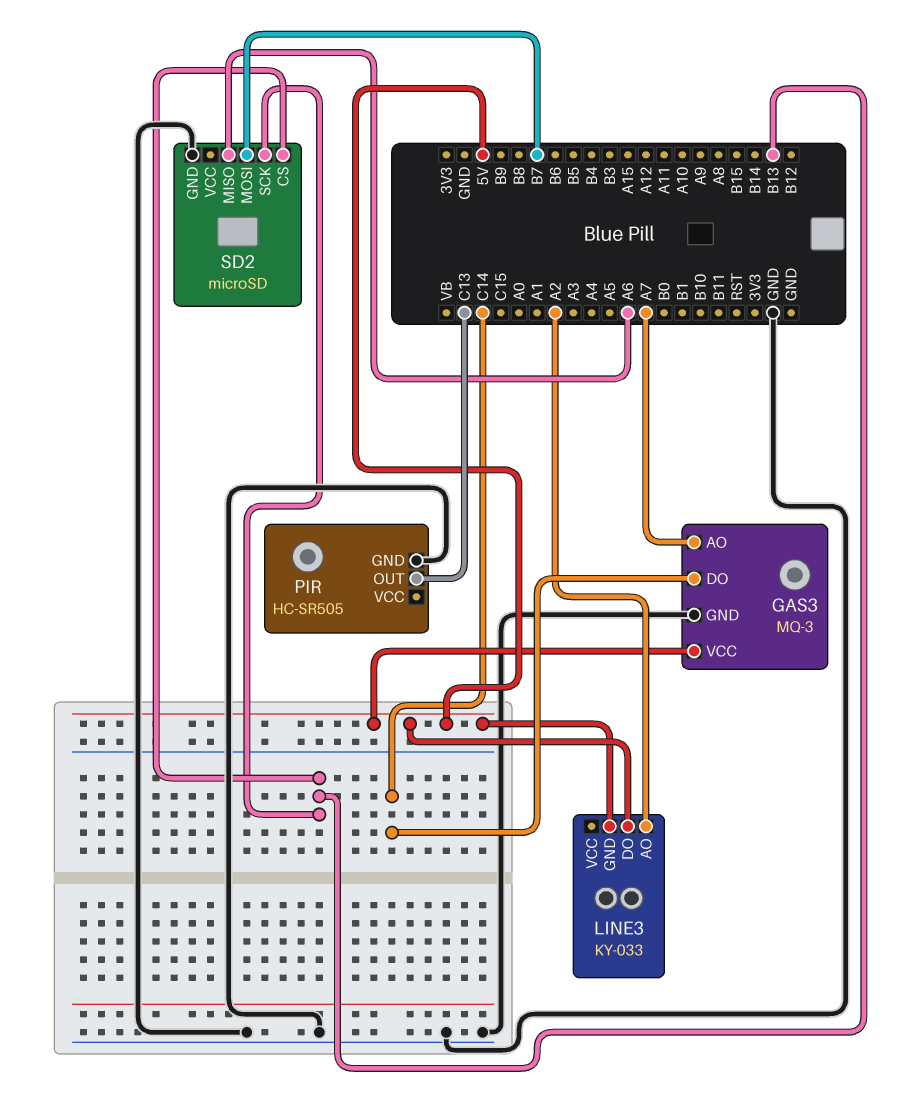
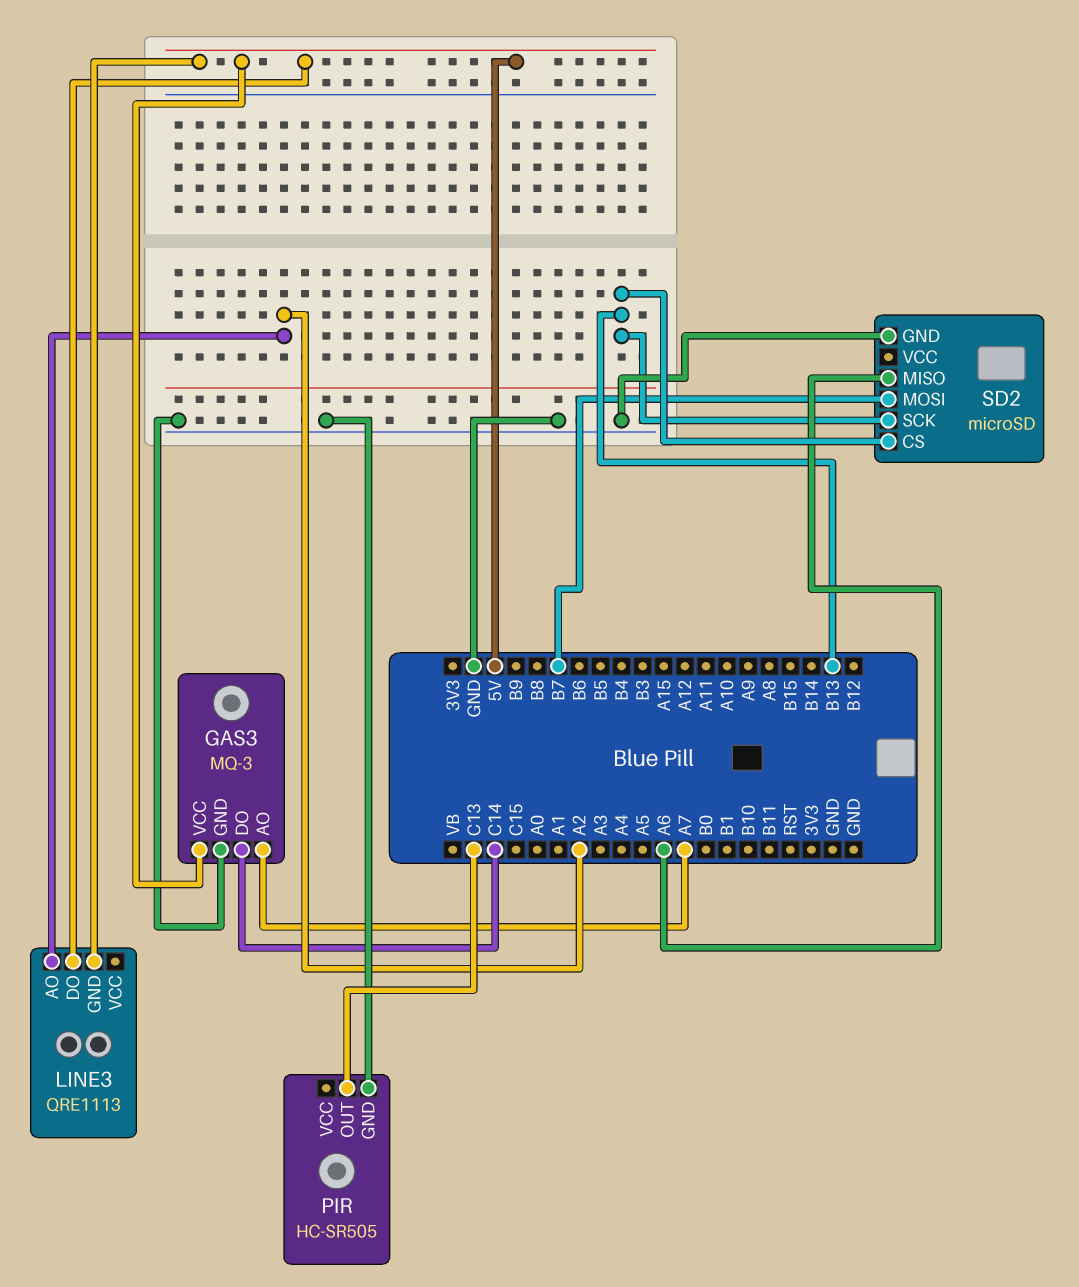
LINE3: KY-033 -> QRE1113

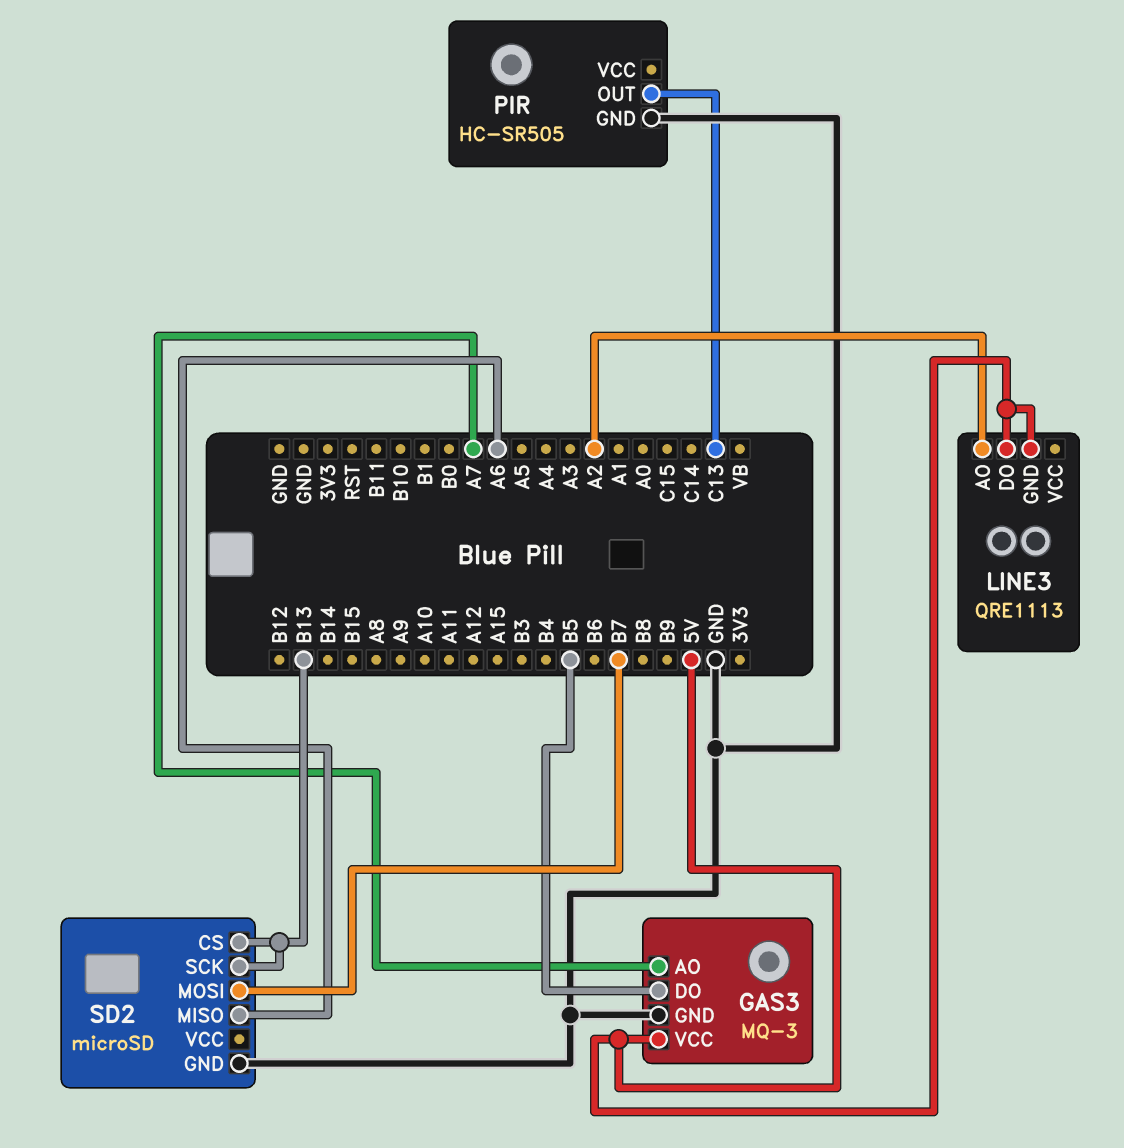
GAS3 pin DO: C14 -> B5

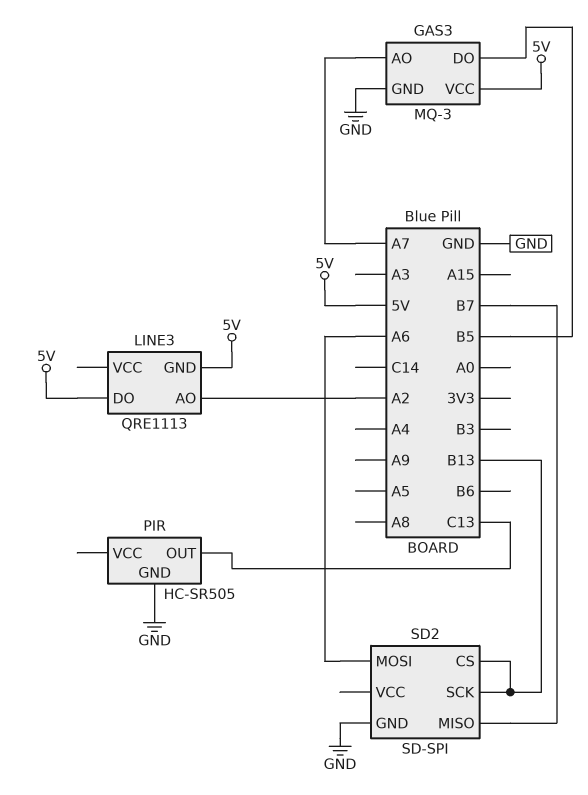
SD2: microSD -> SD-SPI
SD2 pin MISO: A6 -> B7
SD2 pin MOSI: B7 -> A6

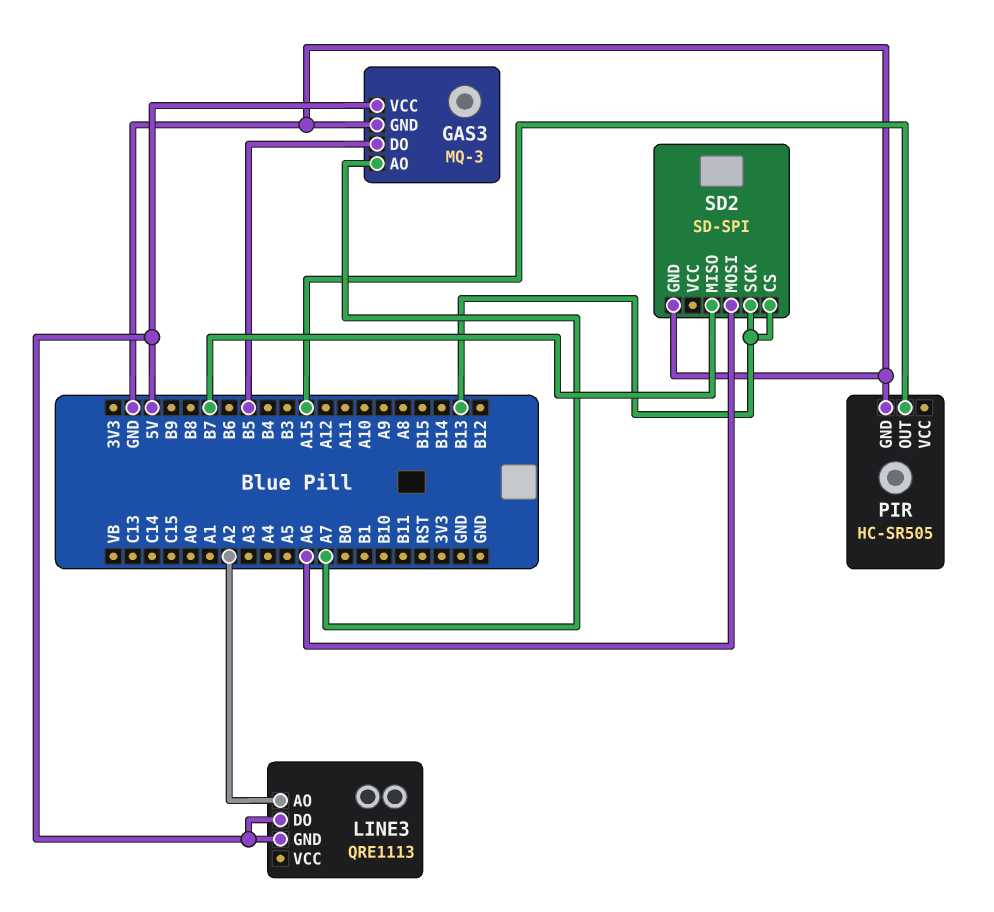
PIR pin OUT: C13 -> A15

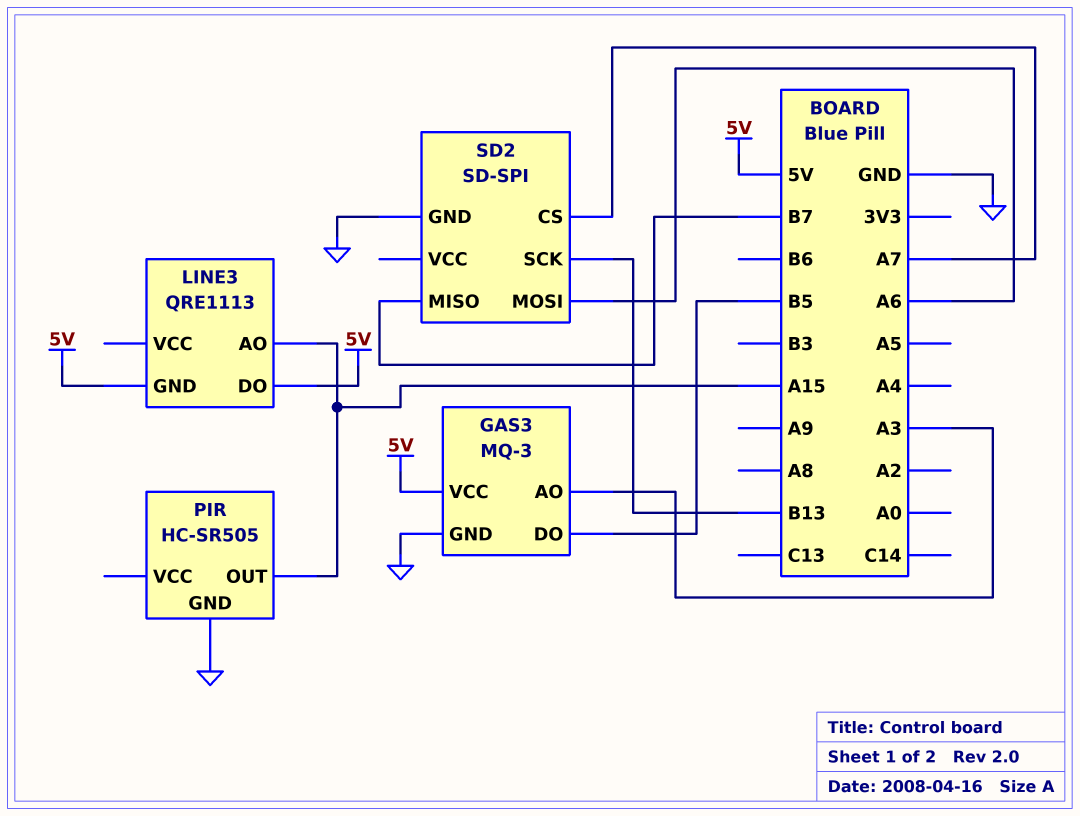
GAS3 pin AO: A7 -> A3
LINE3 pin AO: A2 -> A15
SD2 pin CS: B13 -> A7

